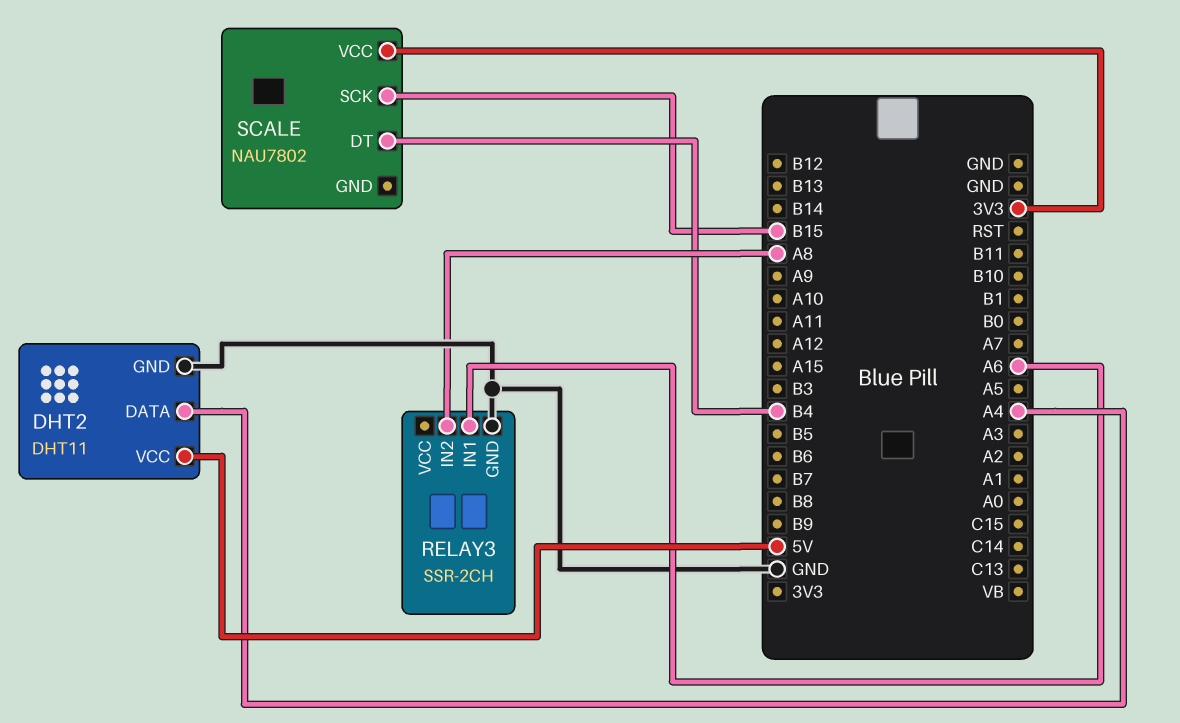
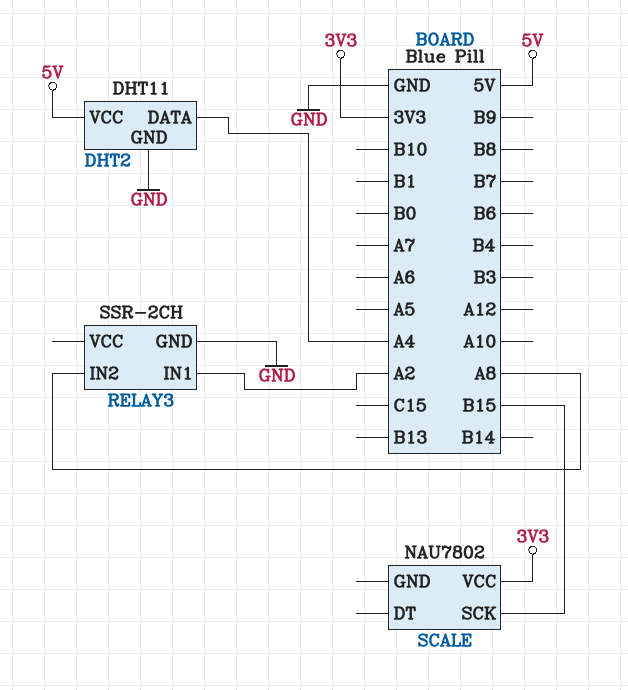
RELAY3 pin IN1: A6 -> A2
SCALE pin DT: B4 -> none

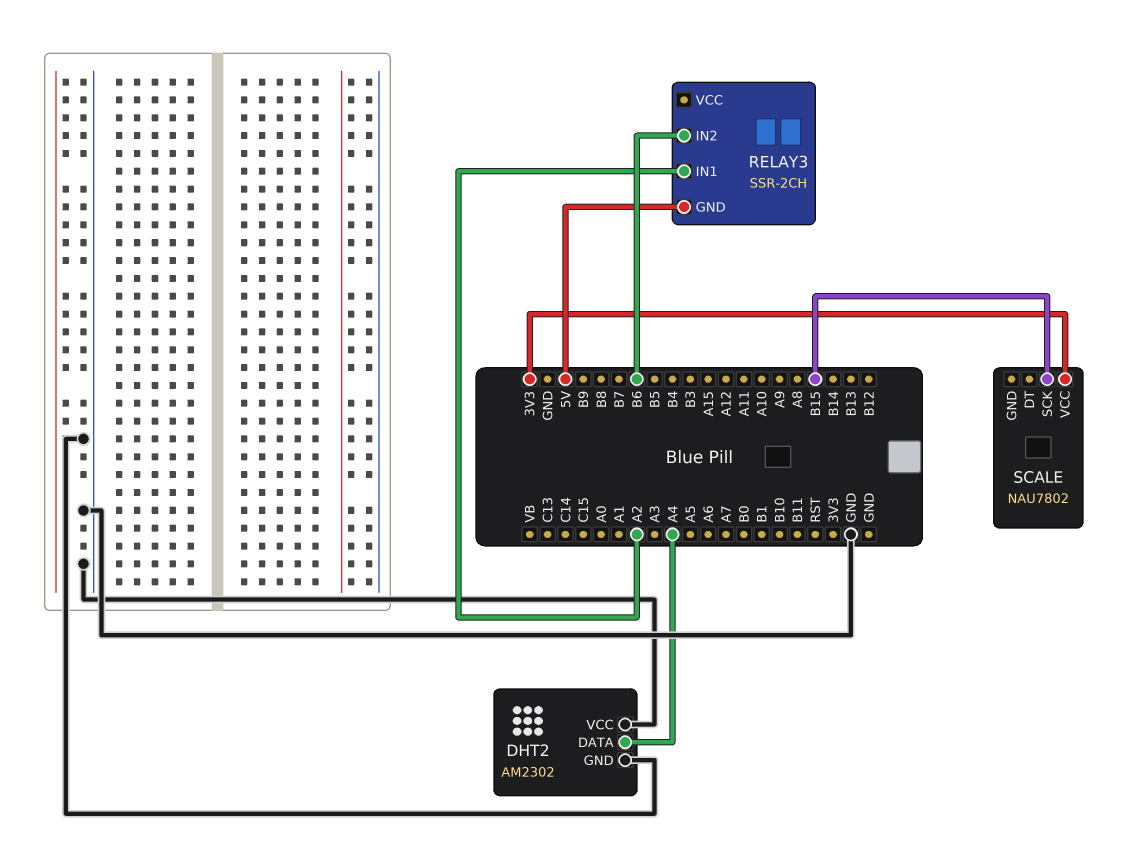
DHT2: DHT11 -> AM2302
DHT2 pin VCC: 5V -> GND
RELAY3 pin GND: GND -> 5V
RELAY3 pin IN2: A8 -> B6

